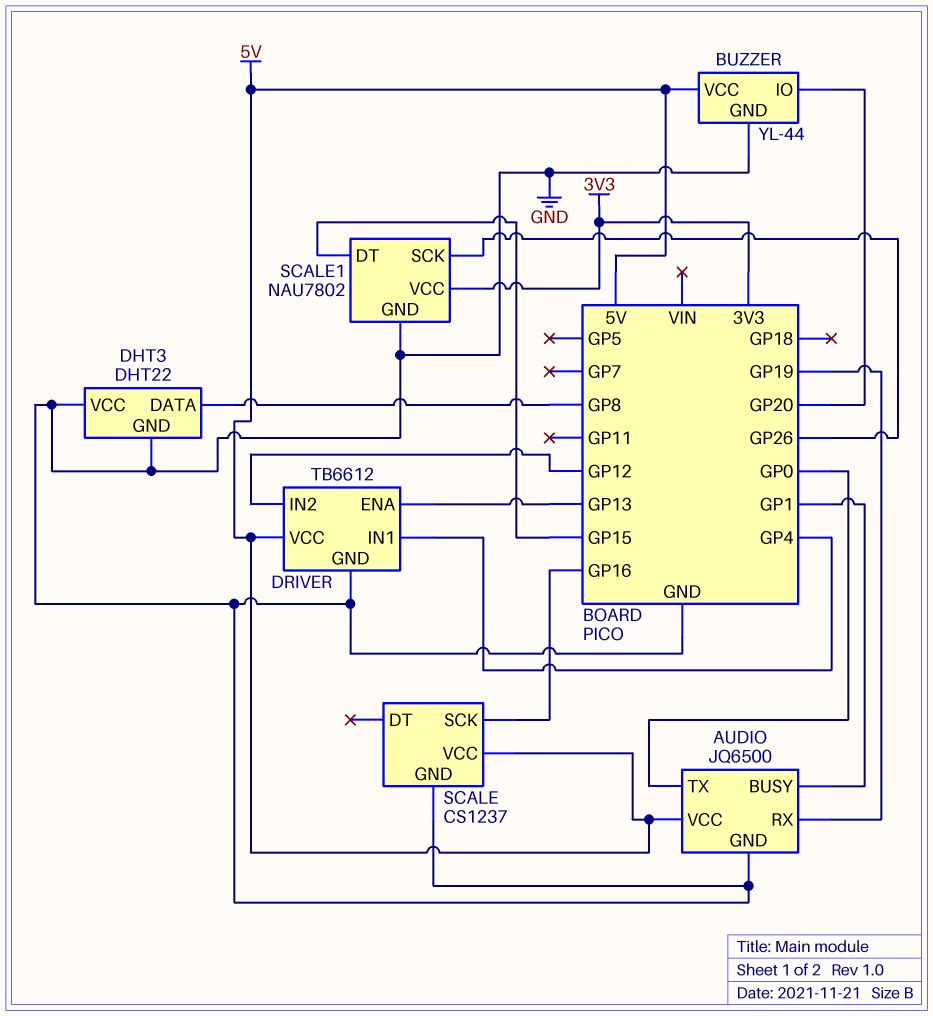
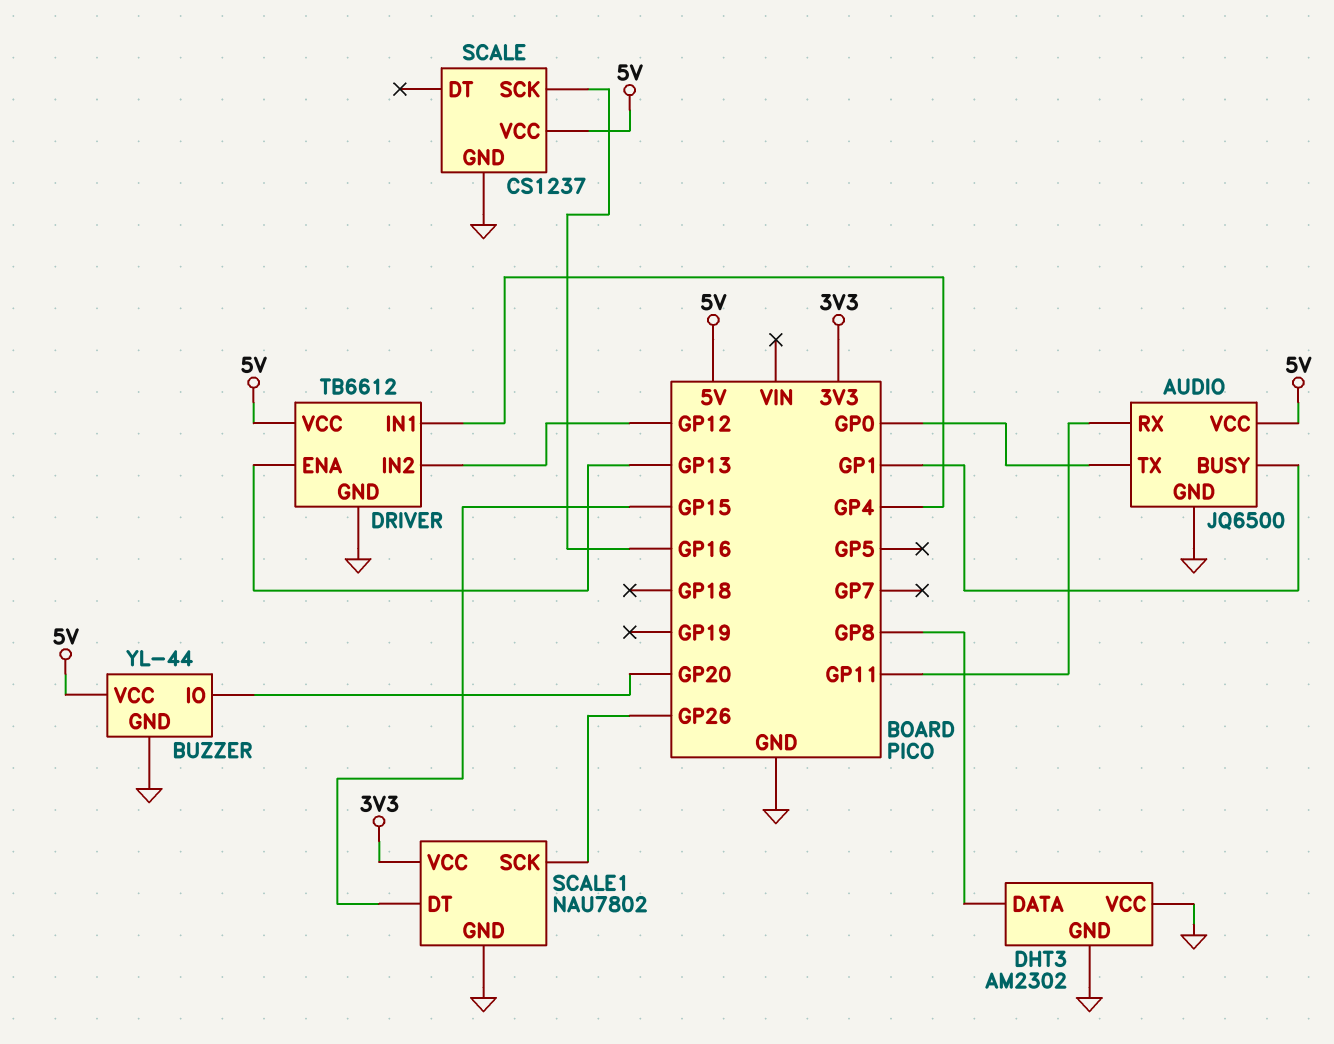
AUDIO pin RX: GP19 -> GP11
DHT3: DHT22 -> AM2302

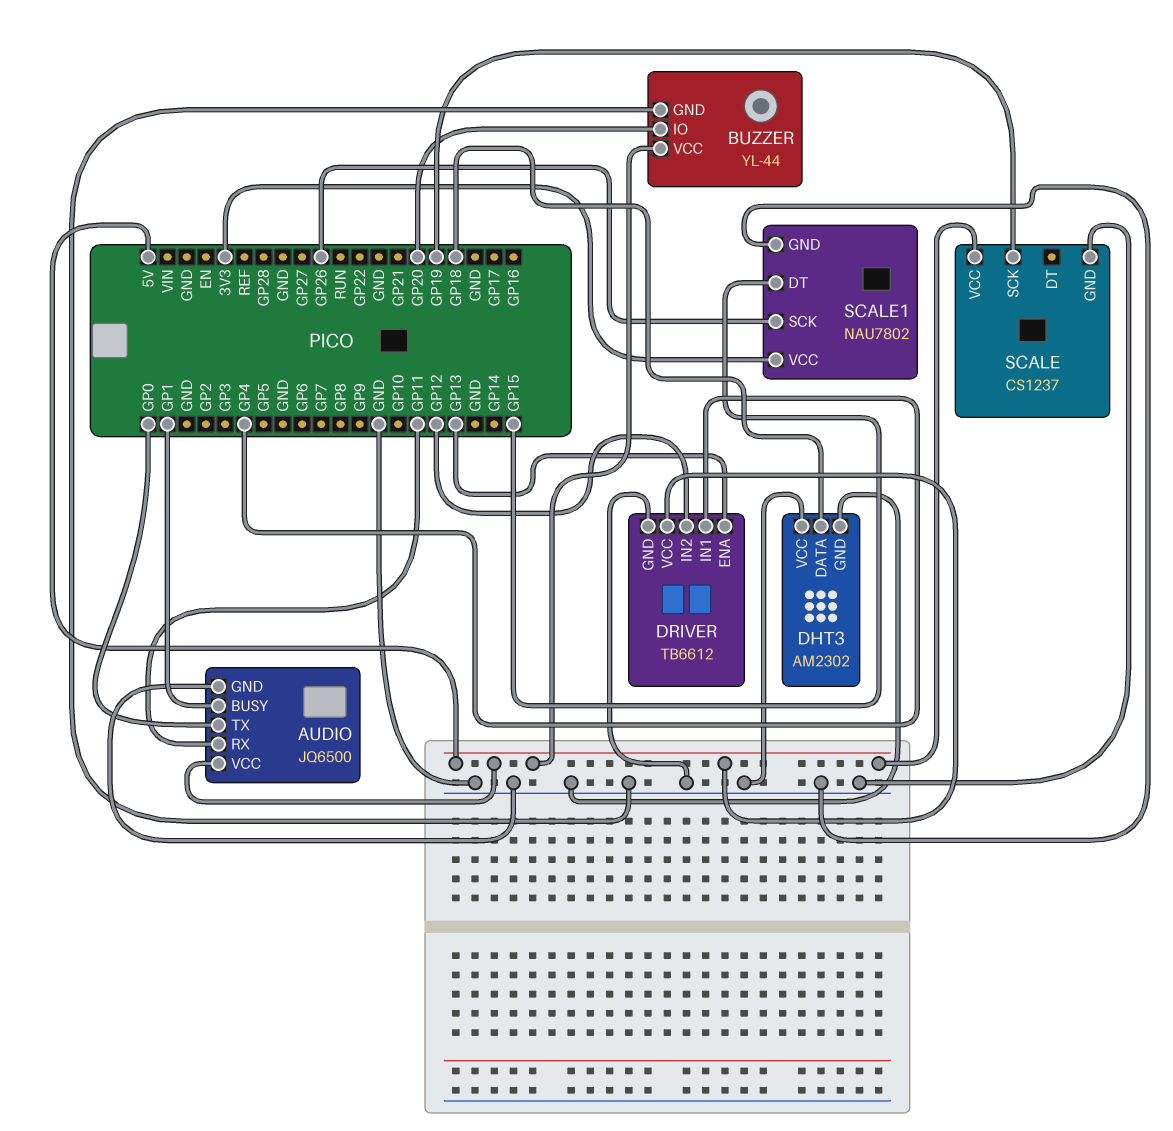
DHT3 pin DATA: GP8 -> GP18
SCALE pin SCK: GP16 -> GP19

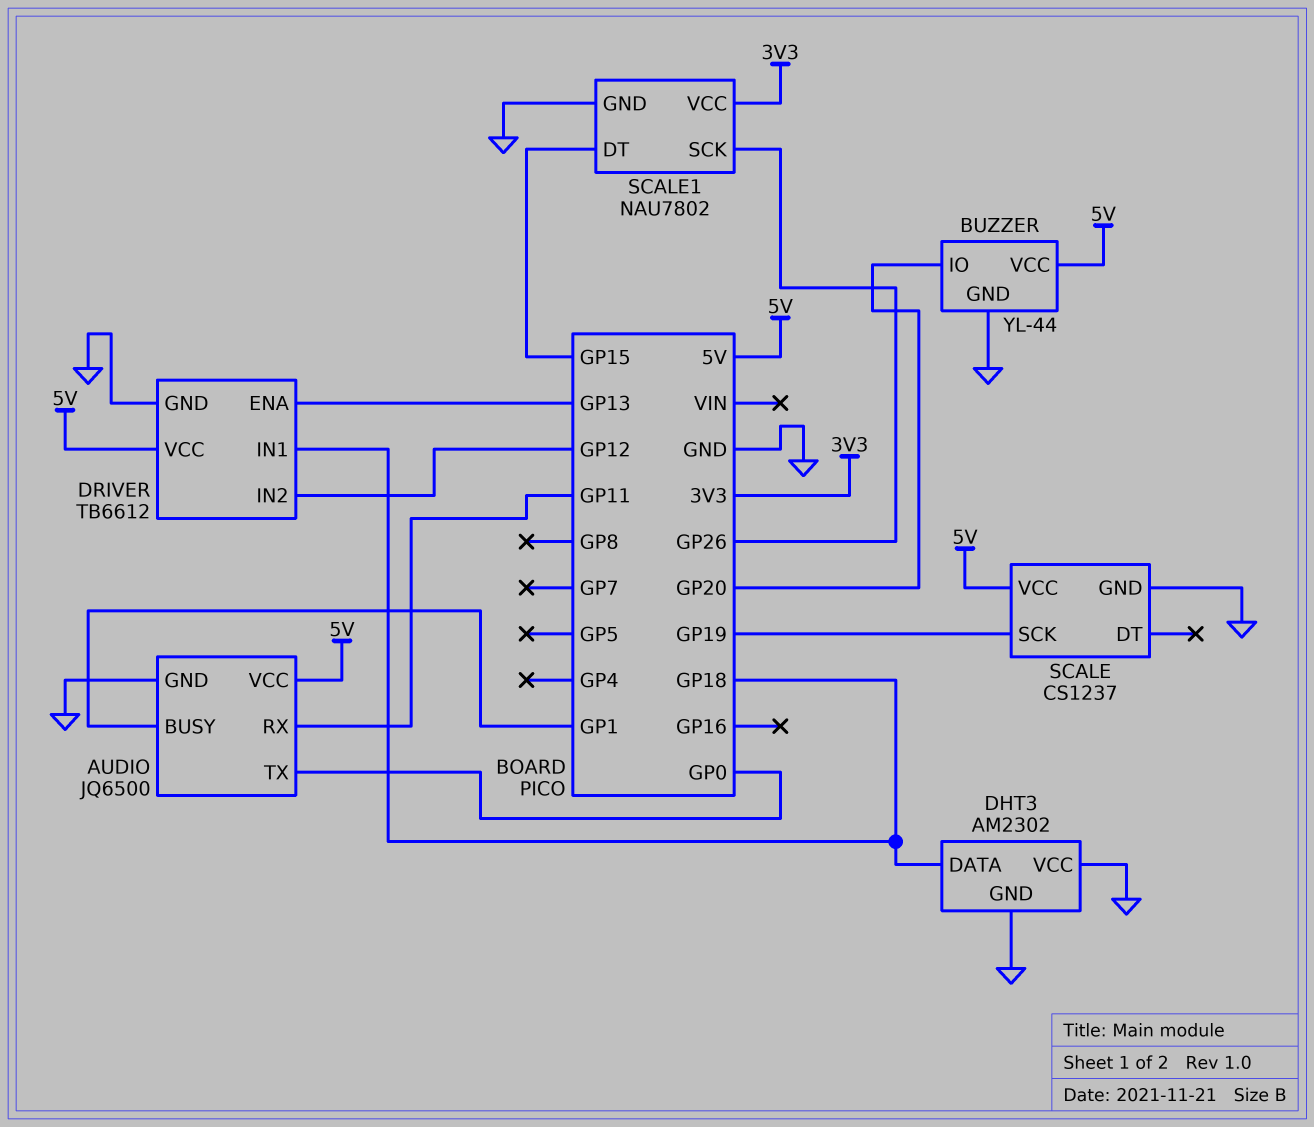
DRIVER pin IN1: GP4 -> GP18

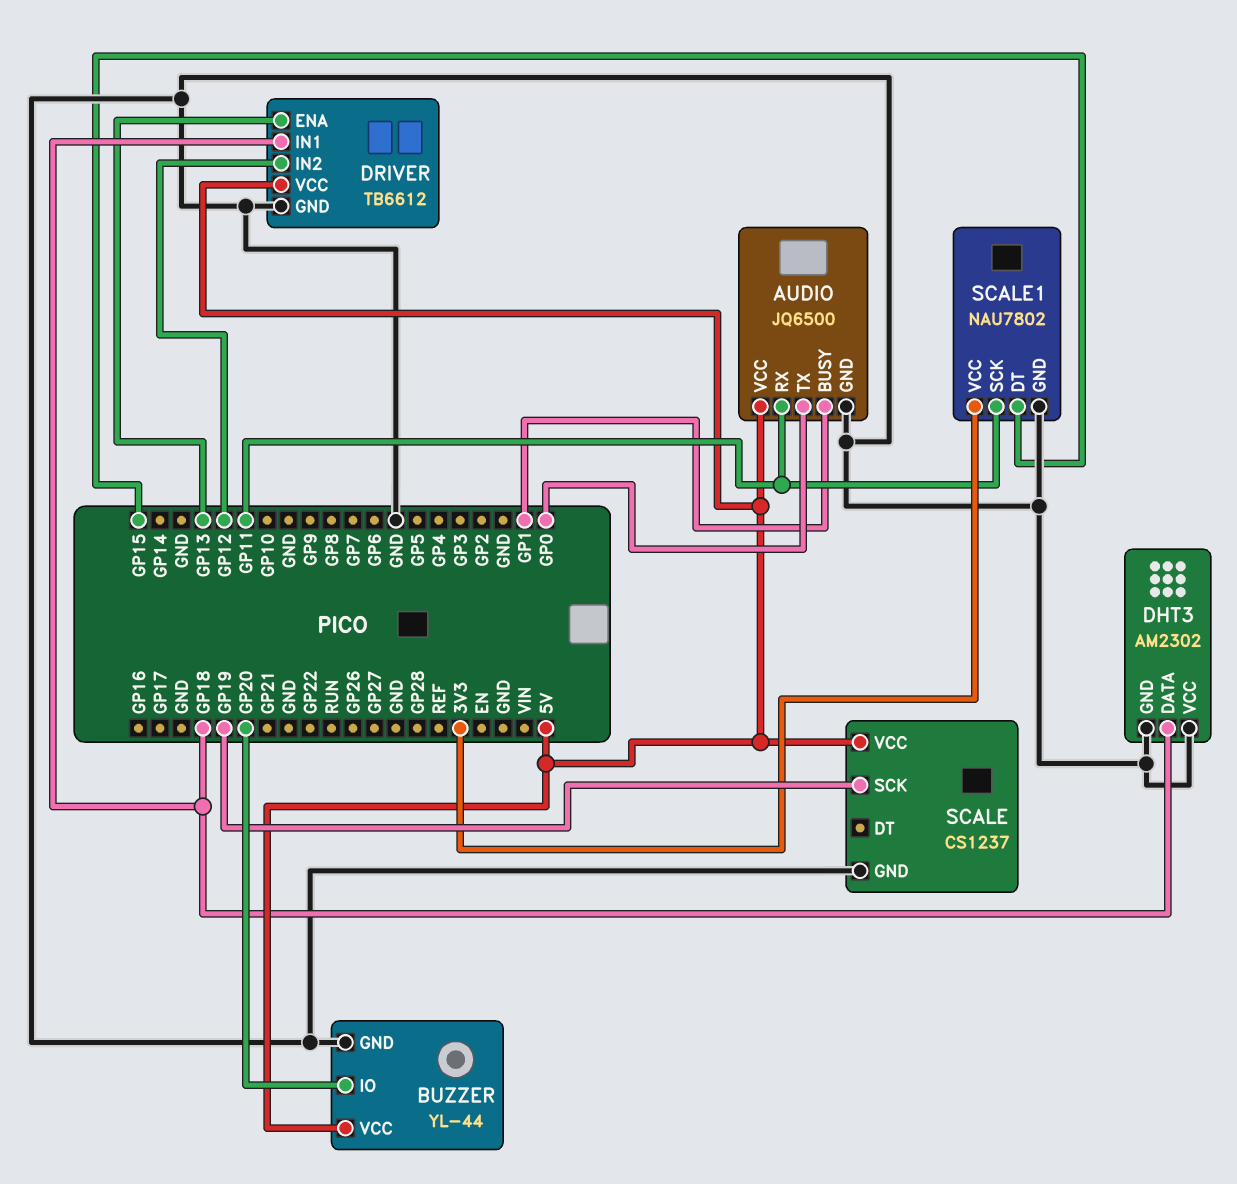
SCALE1 pin SCK: GP26 -> GP11

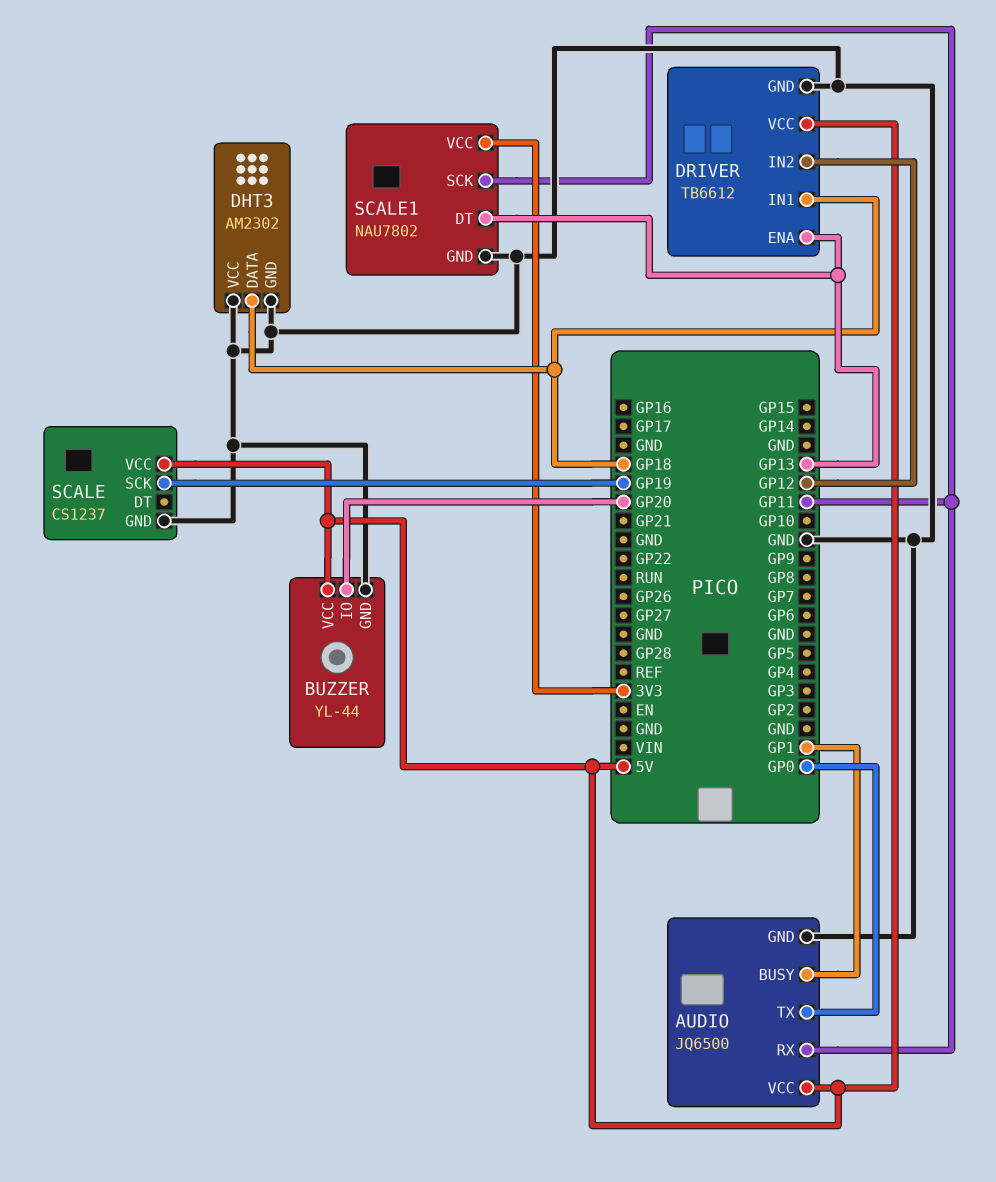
SCALE1 pin DT: GP15 -> GP13

